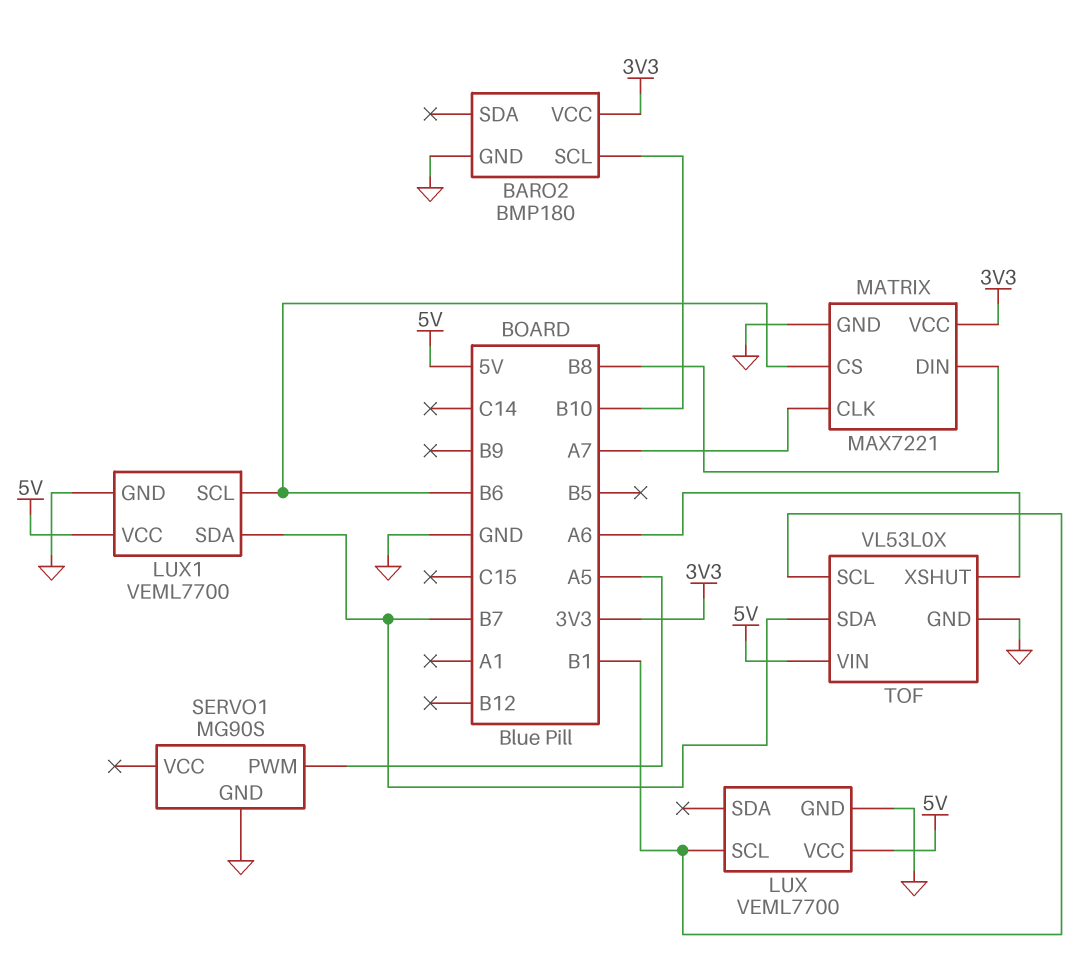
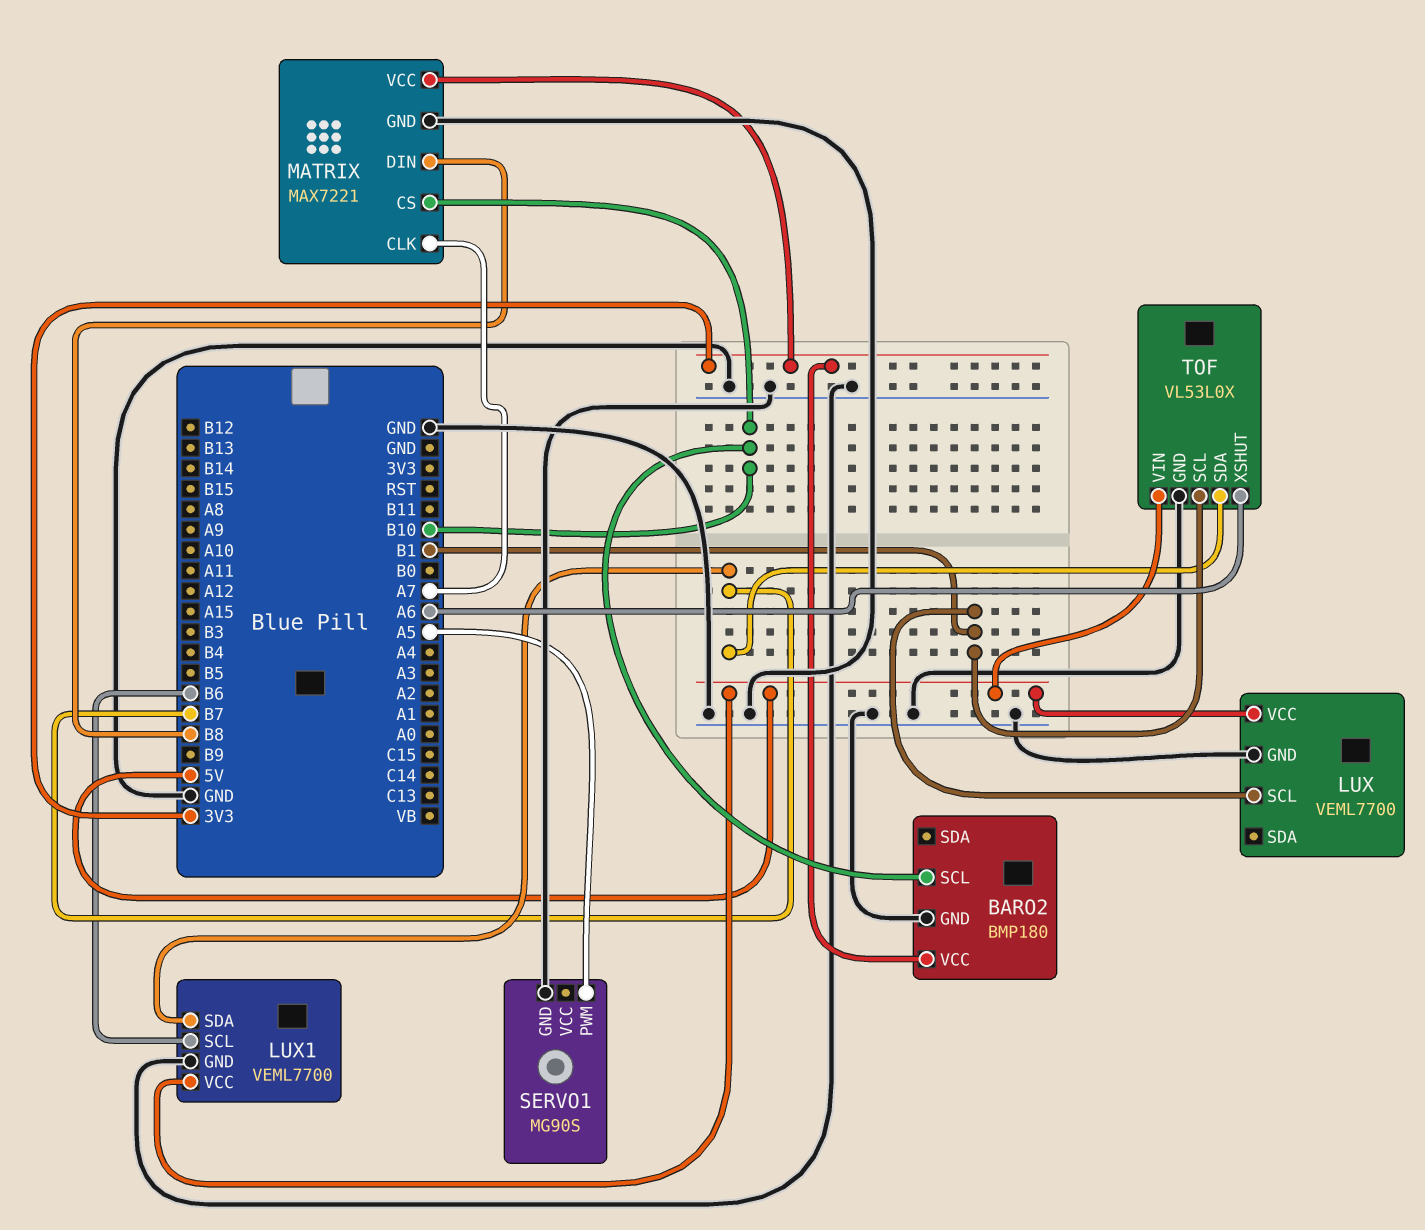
MATRIX pin CS: B6 -> B10

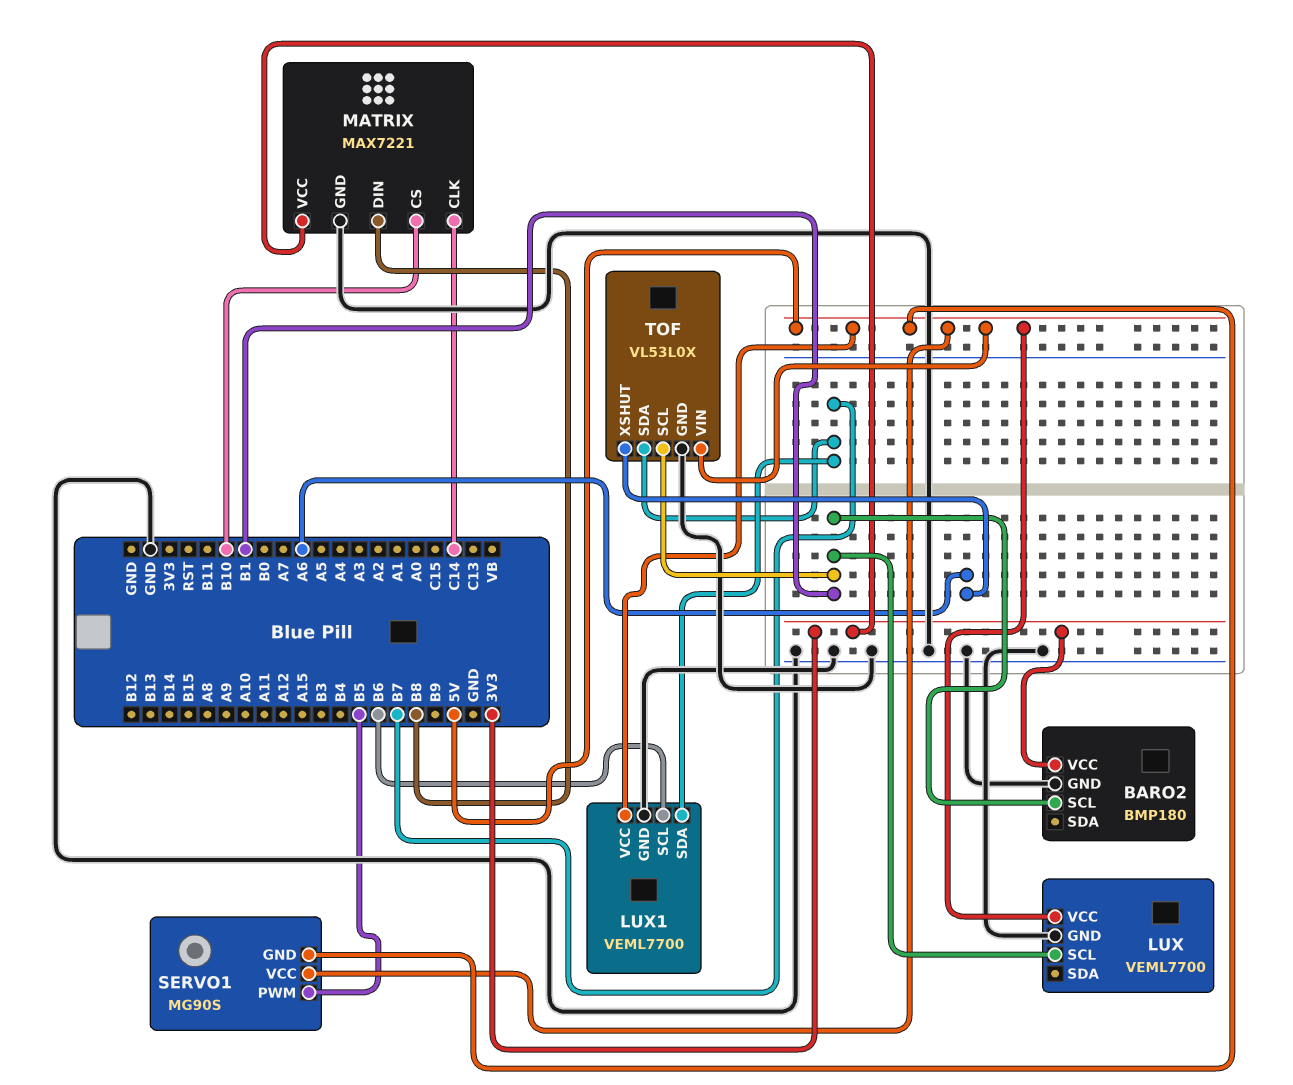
BARO2 pin SCL: B10 -> B1
MATRIX pin CLK: A7 -> C14
SERVO1 pin GND: GND -> 5V
SERVO1 pin PWM: A5 -> B5
SERVO1 pin VCC: none -> 5V

